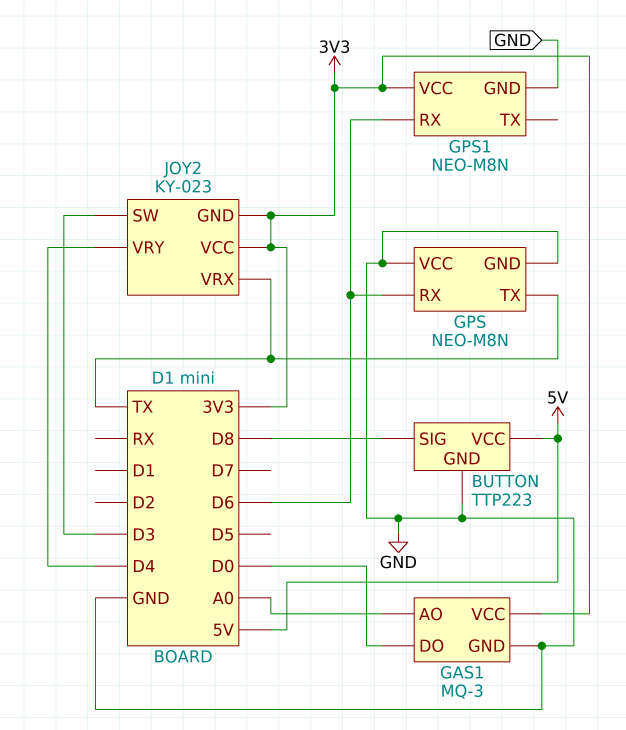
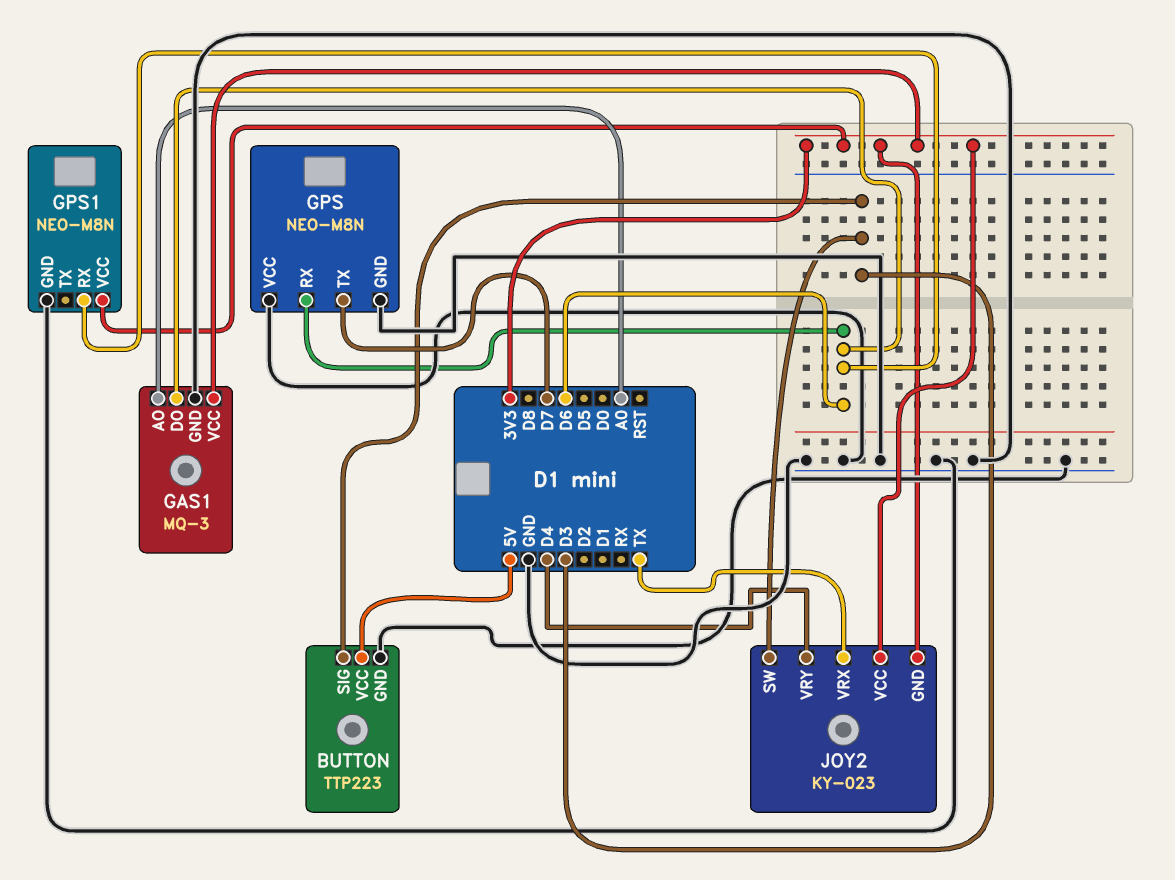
BUTTON pin SIG: D8 -> D3
GAS1 pin DO: D0 -> D6
GPS pin TX: TX -> D7

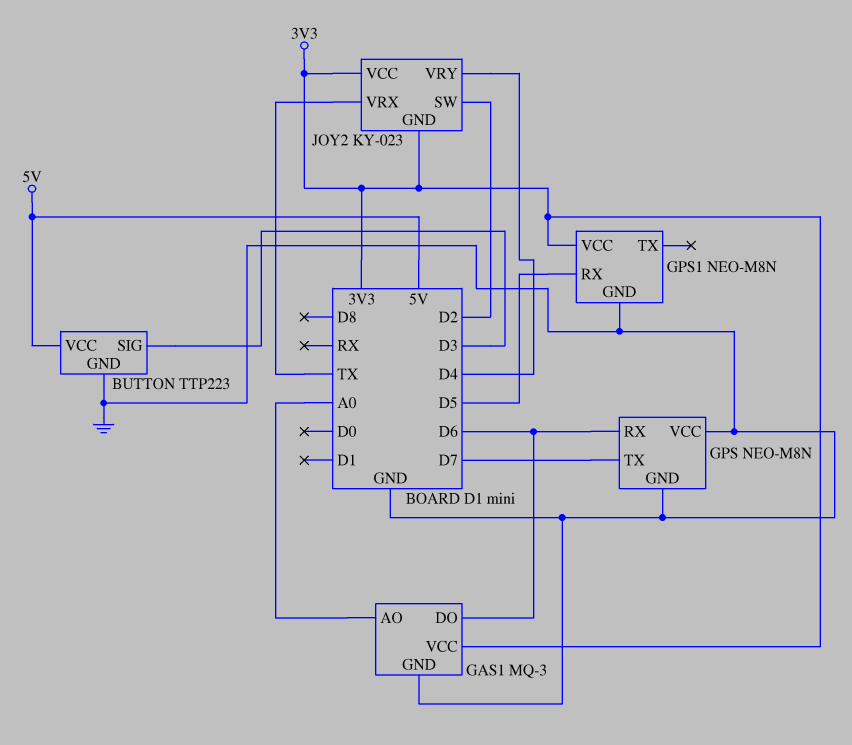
GPS1 pin RX: D6 -> D5
JOY2 pin SW: D3 -> D2

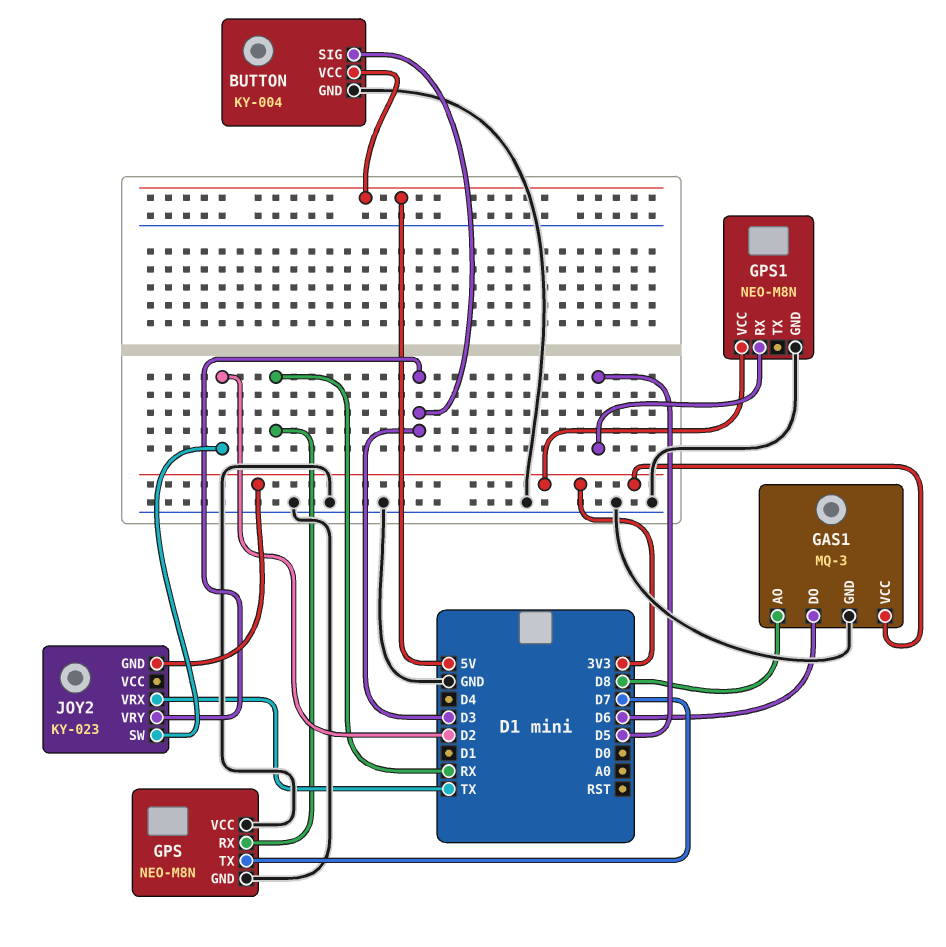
BUTTON: TTP223 -> KY-004
GAS1 pin AO: A0 -> D8
GPS pin RX: D6 -> RX
JOY2 pin VCC: 3V3 -> none
JOY2 pin VRY: D4 -> D3

